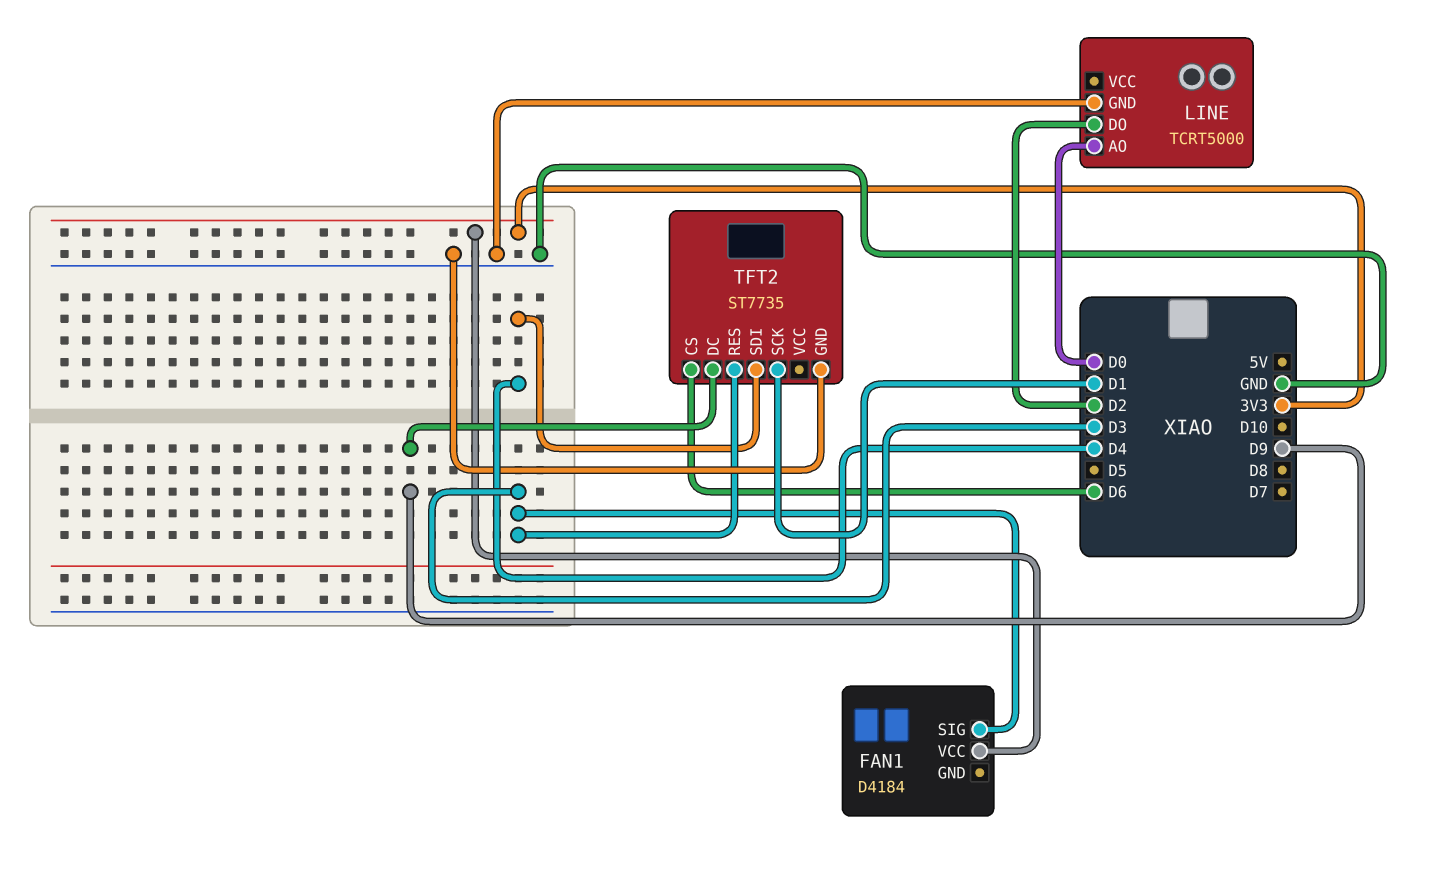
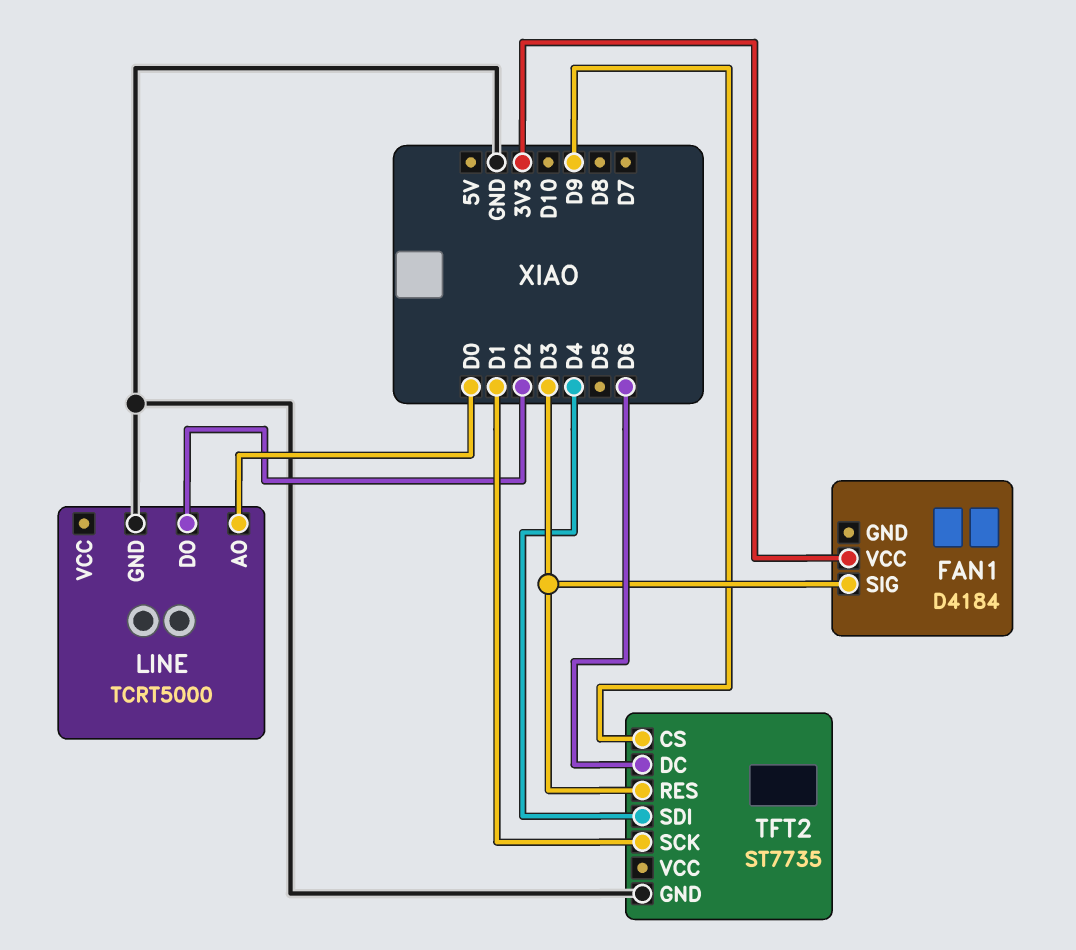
TFT2 pin CS: D6 -> D9
TFT2 pin DC: D9 -> D6

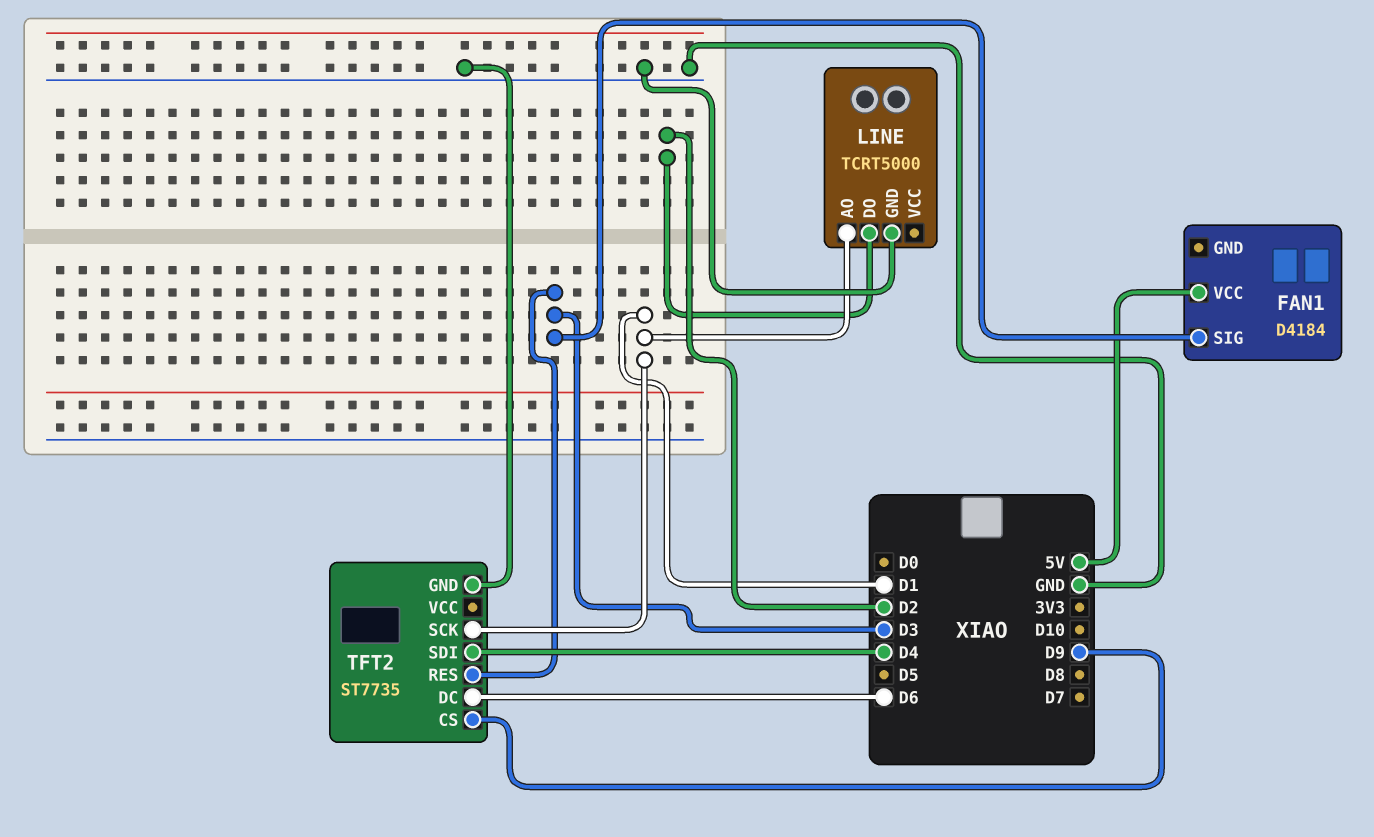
FAN1 pin VCC: 3V3 -> 5V
LINE pin AO: D0 -> D1

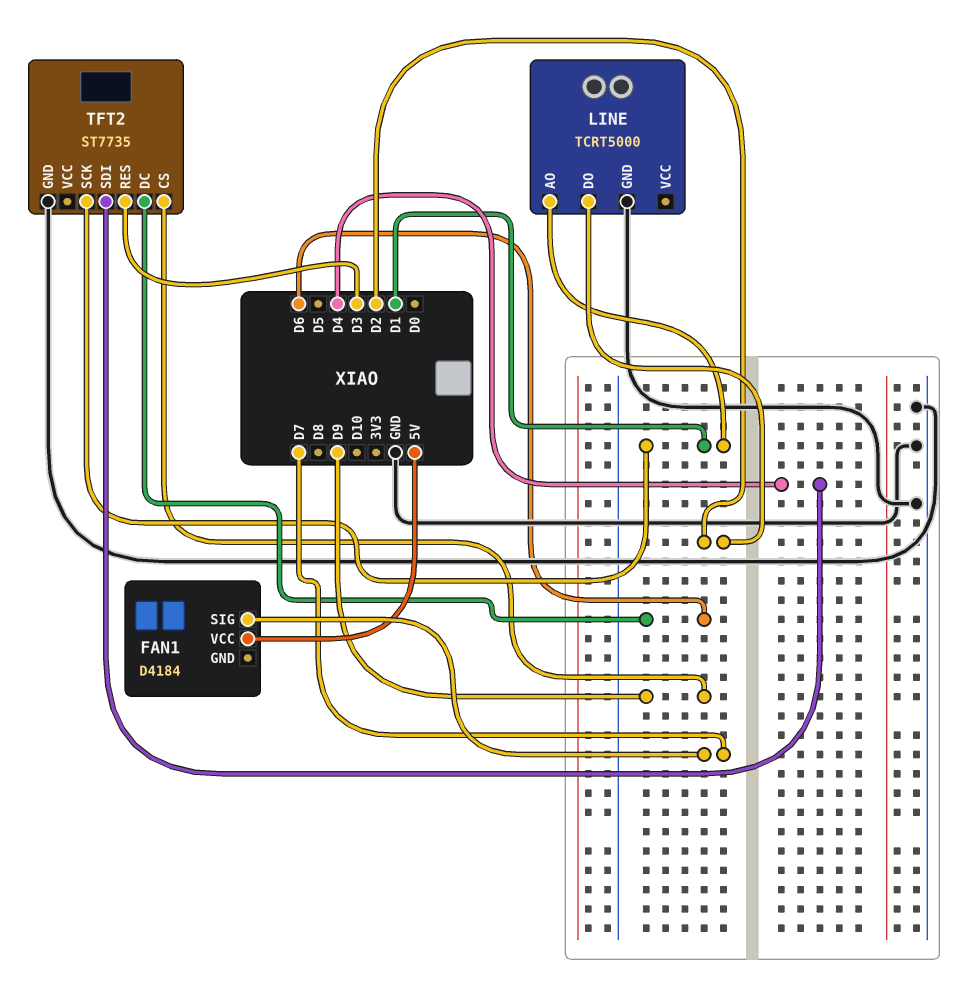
FAN1 pin SIG: D3 -> D7

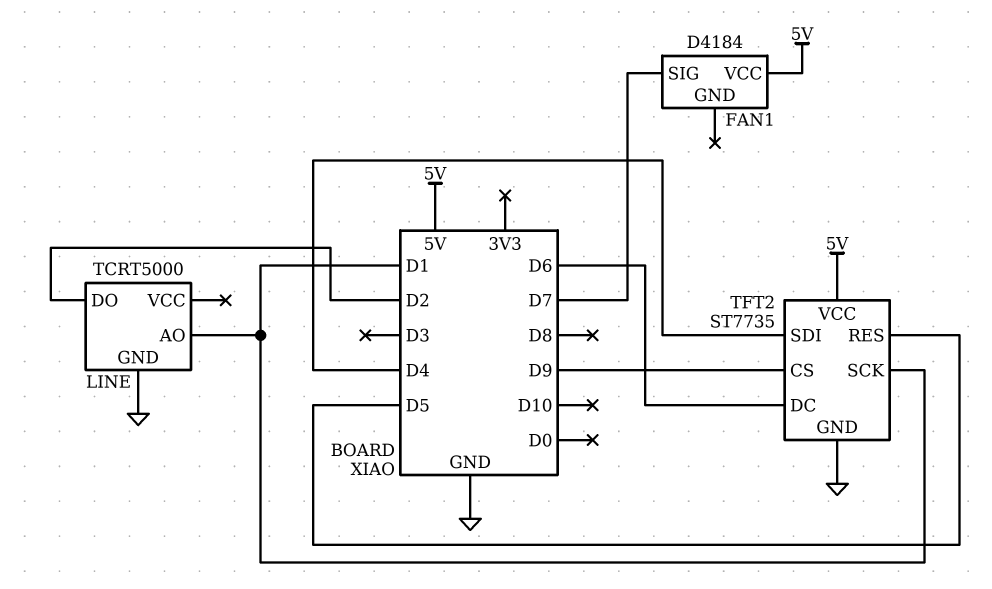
TFT2 pin RES: D3 -> D5
TFT2 pin VCC: none -> 5V

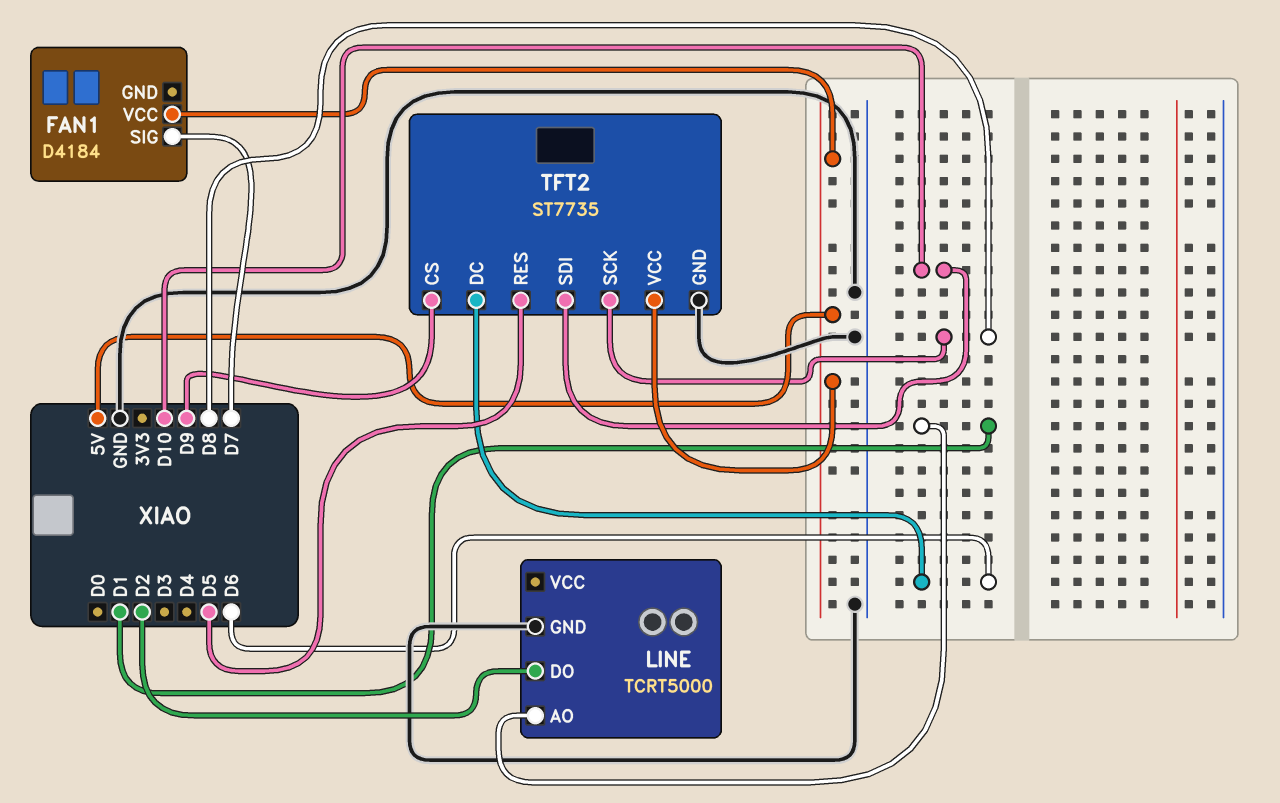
TFT2 pin SCK: D1 -> D8
TFT2 pin SDI: D4 -> D10

